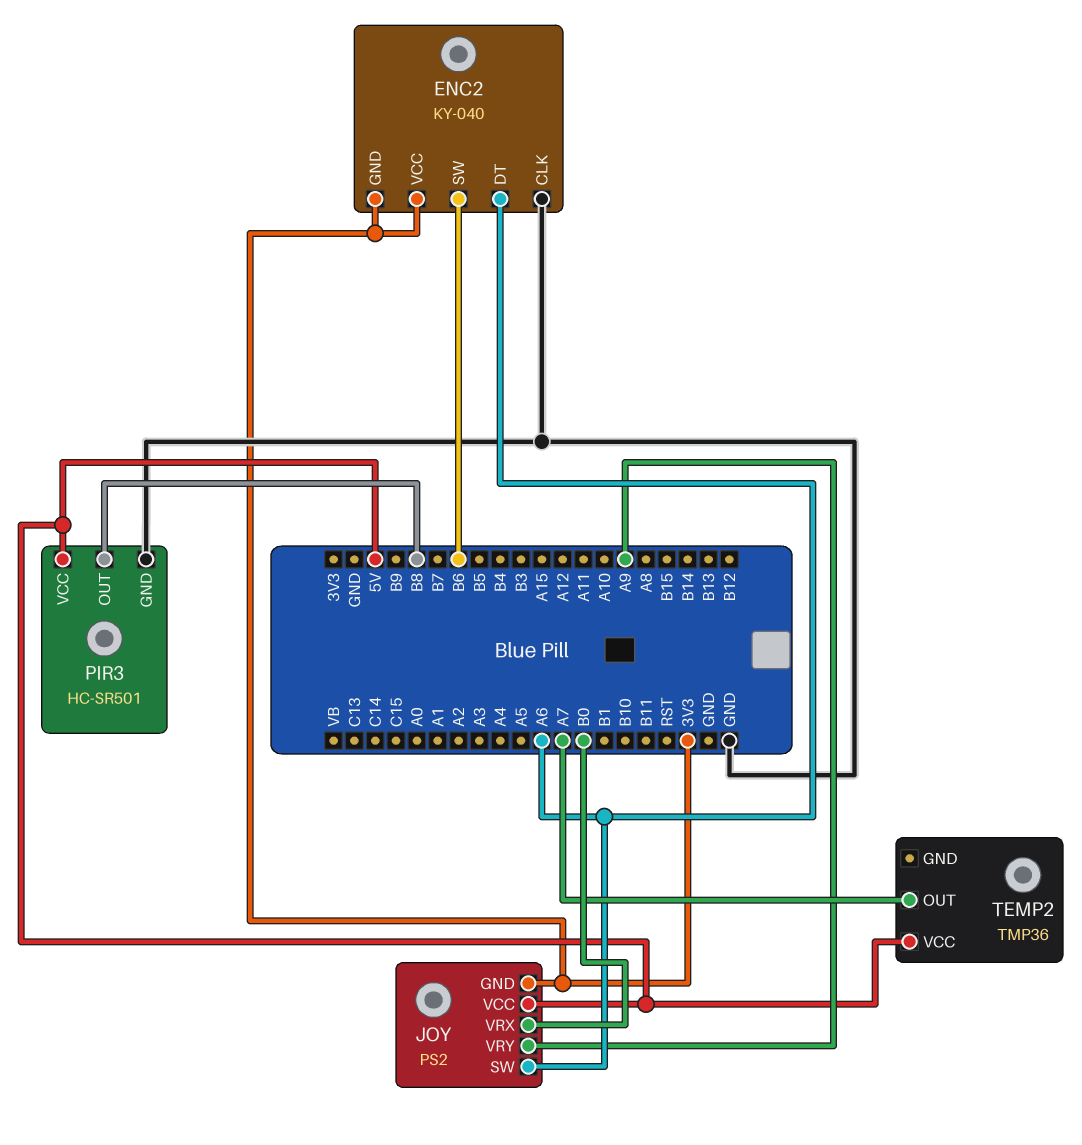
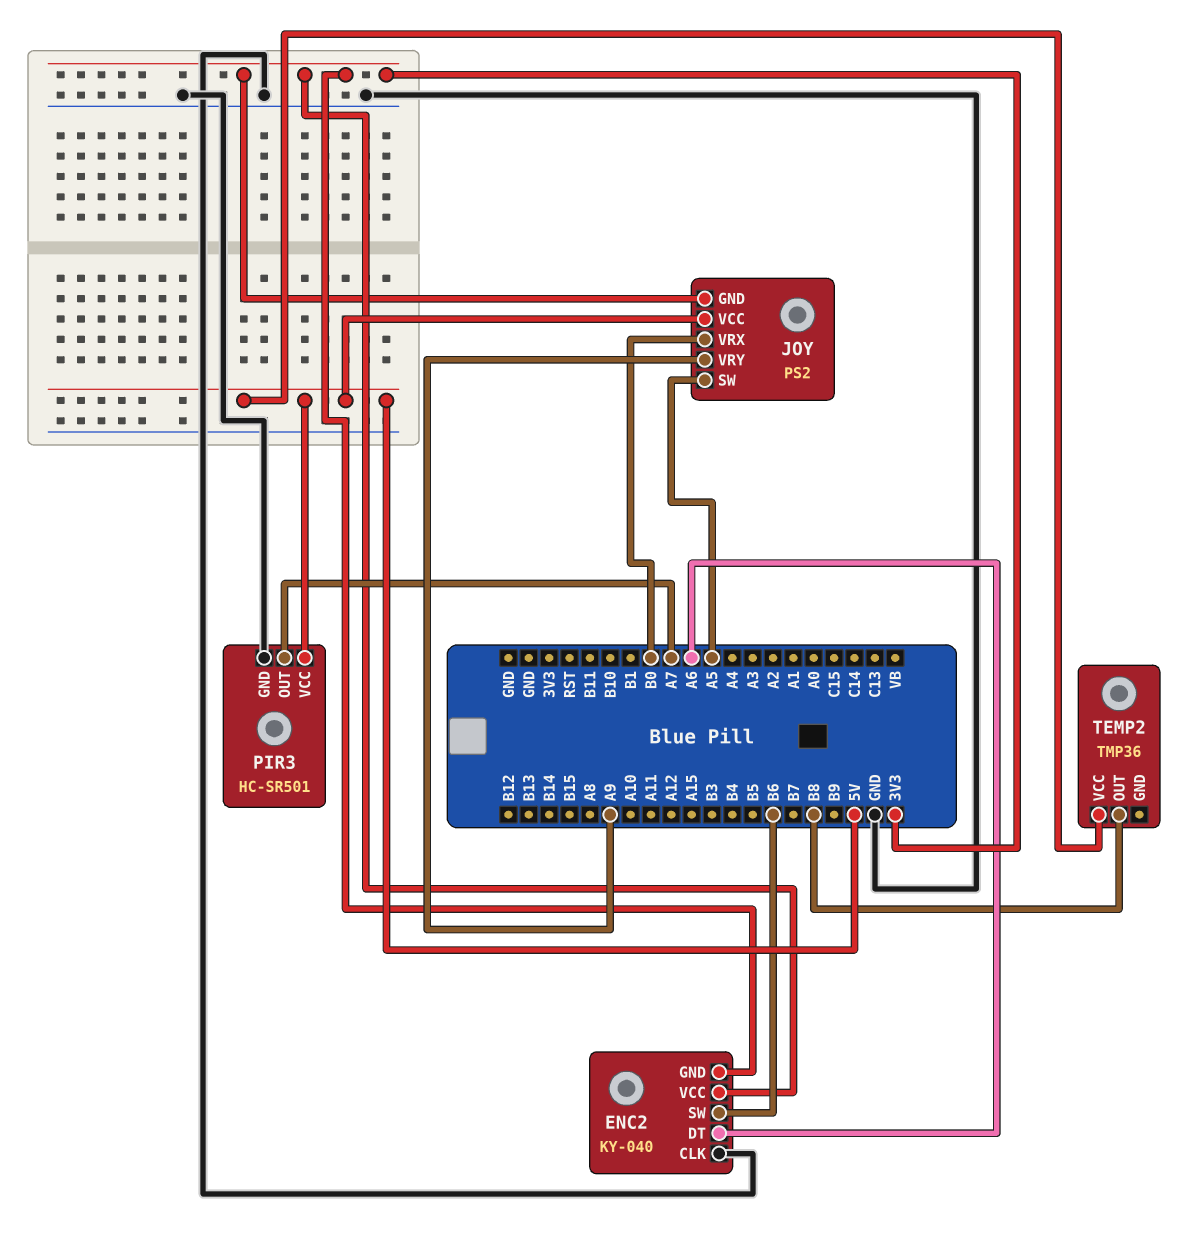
JOY pin SW: A6 -> A5
PIR3 pin OUT: B8 -> A7
TEMP2 pin OUT: A7 -> B8

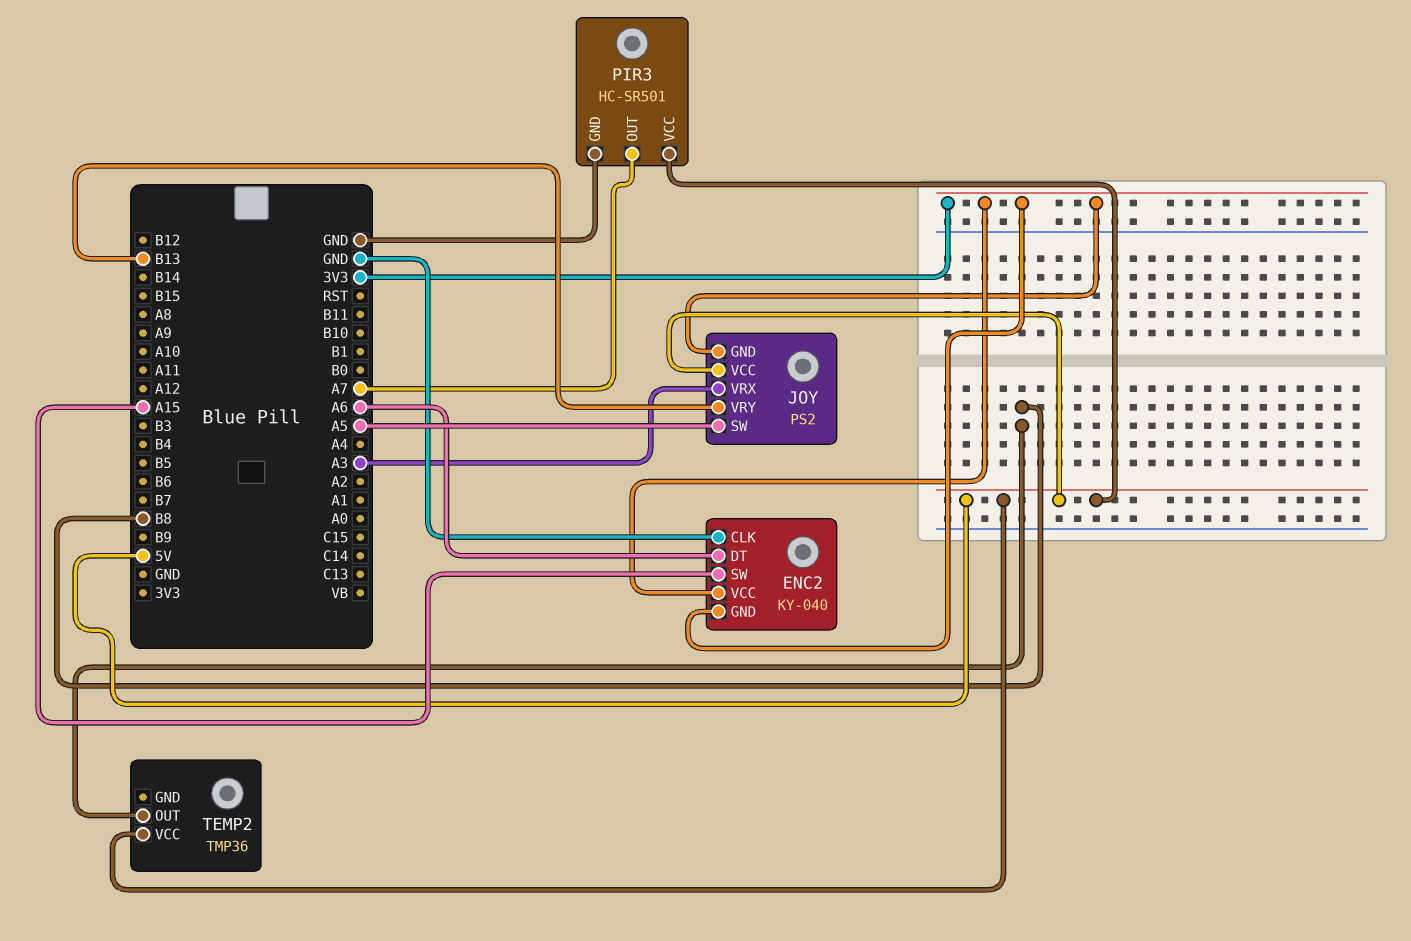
ENC2 pin SW: B6 -> A15
JOY pin VRX: B0 -> A3
JOY pin VRY: A9 -> B13

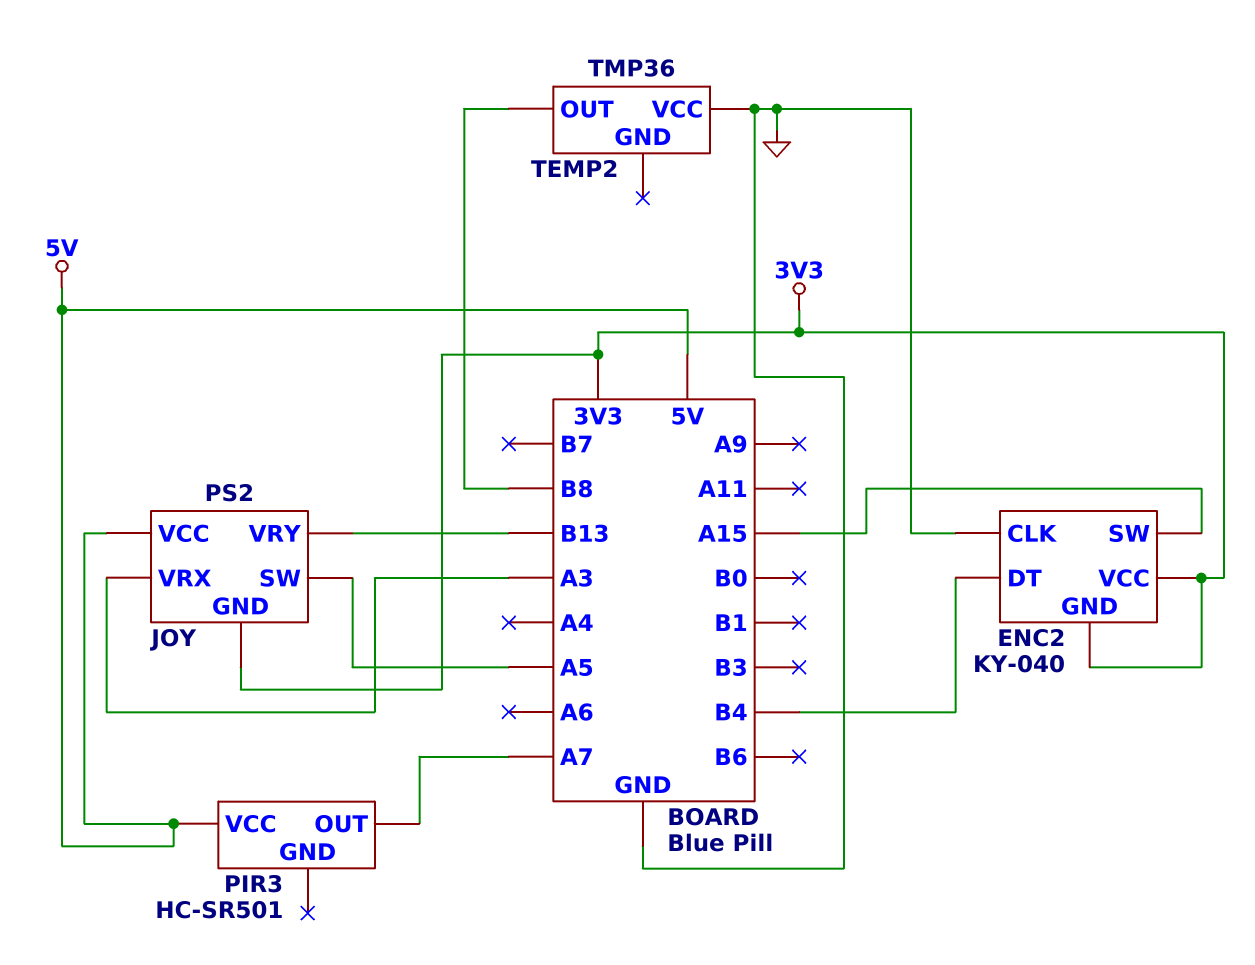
ENC2 pin DT: A6 -> B4
PIR3 pin GND: GND -> none
TEMP2 pin VCC: 5V -> GND

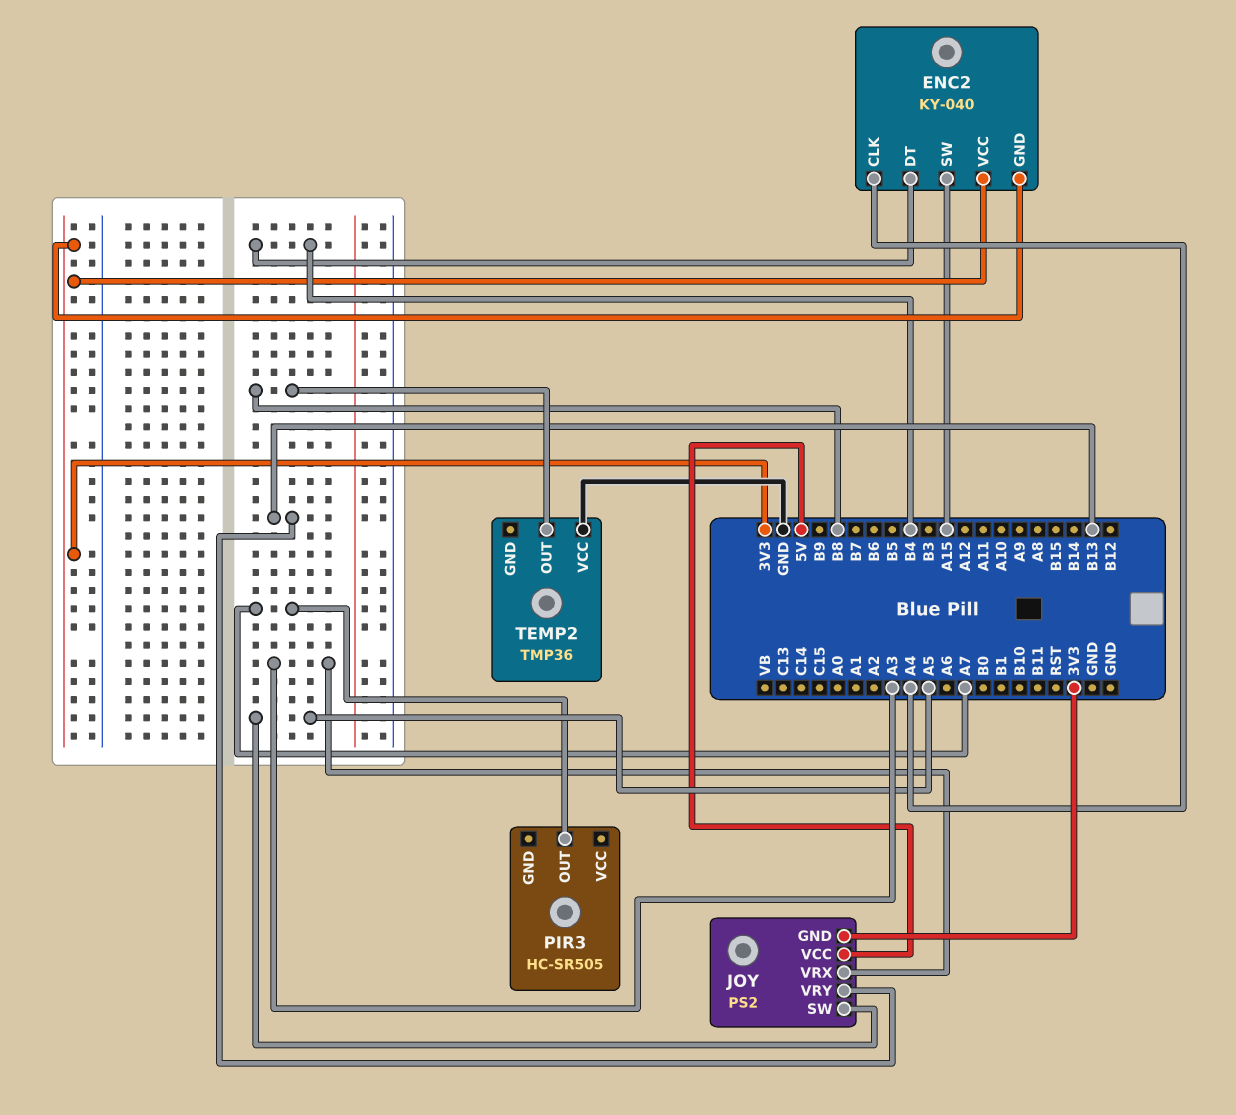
ENC2 pin CLK: GND -> A4
PIR3: HC-SR501 -> HC-SR505
PIR3 pin VCC: 5V -> none

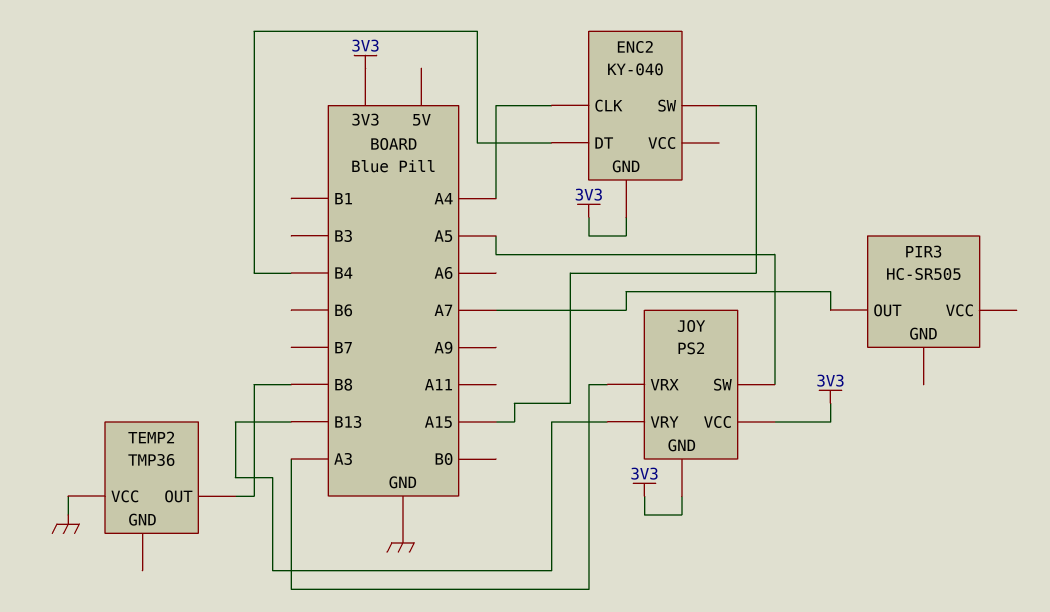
ENC2 pin VCC: 3V3 -> none
JOY pin VCC: 5V -> 3V3

